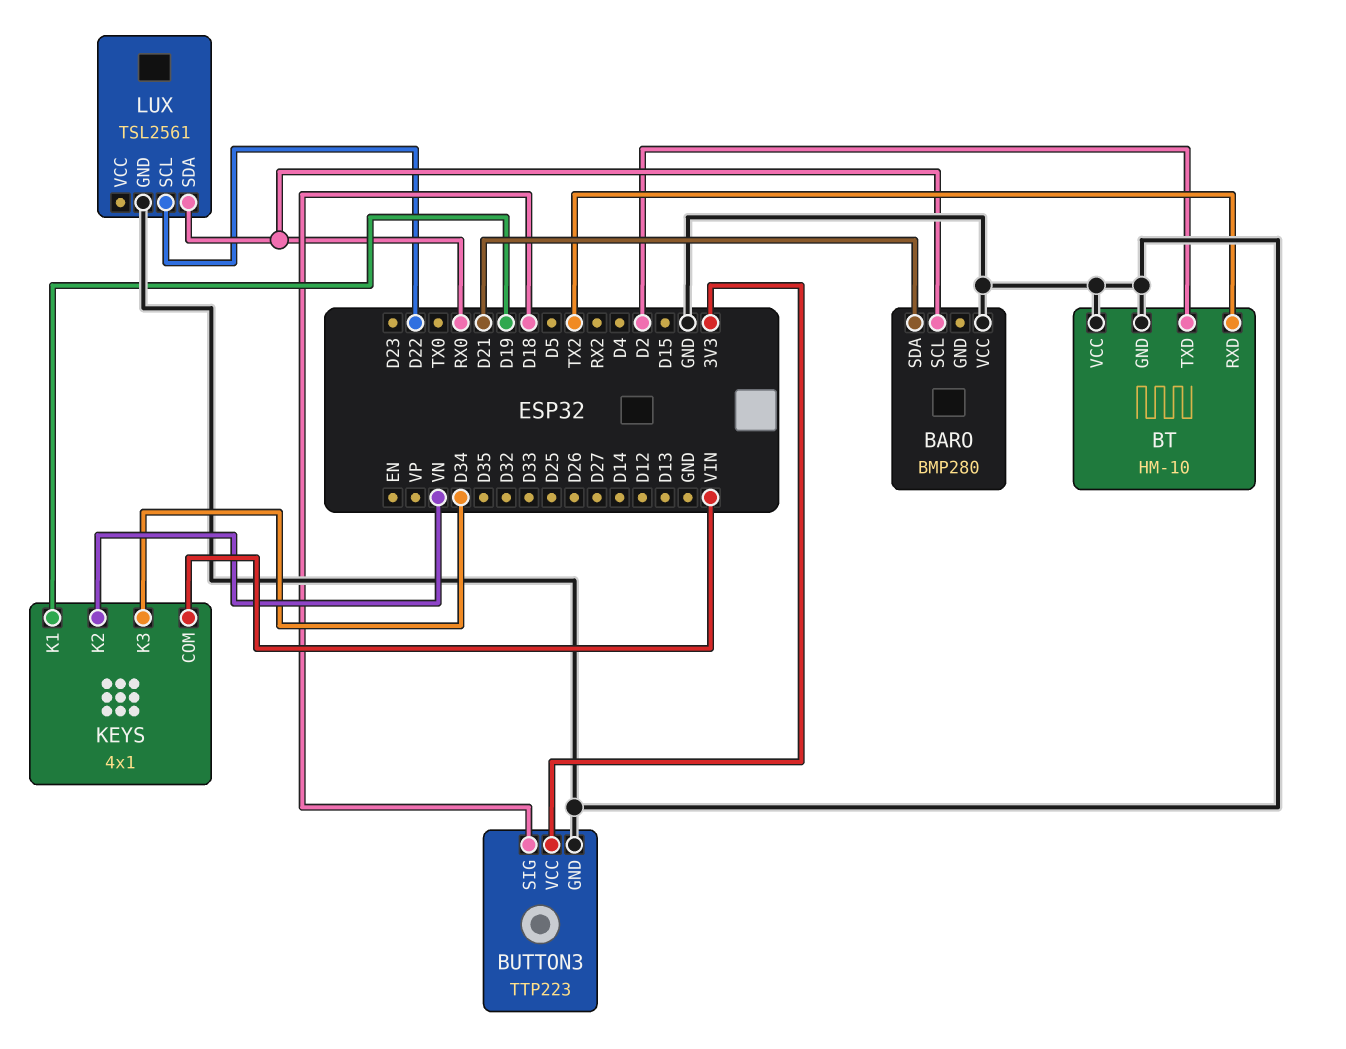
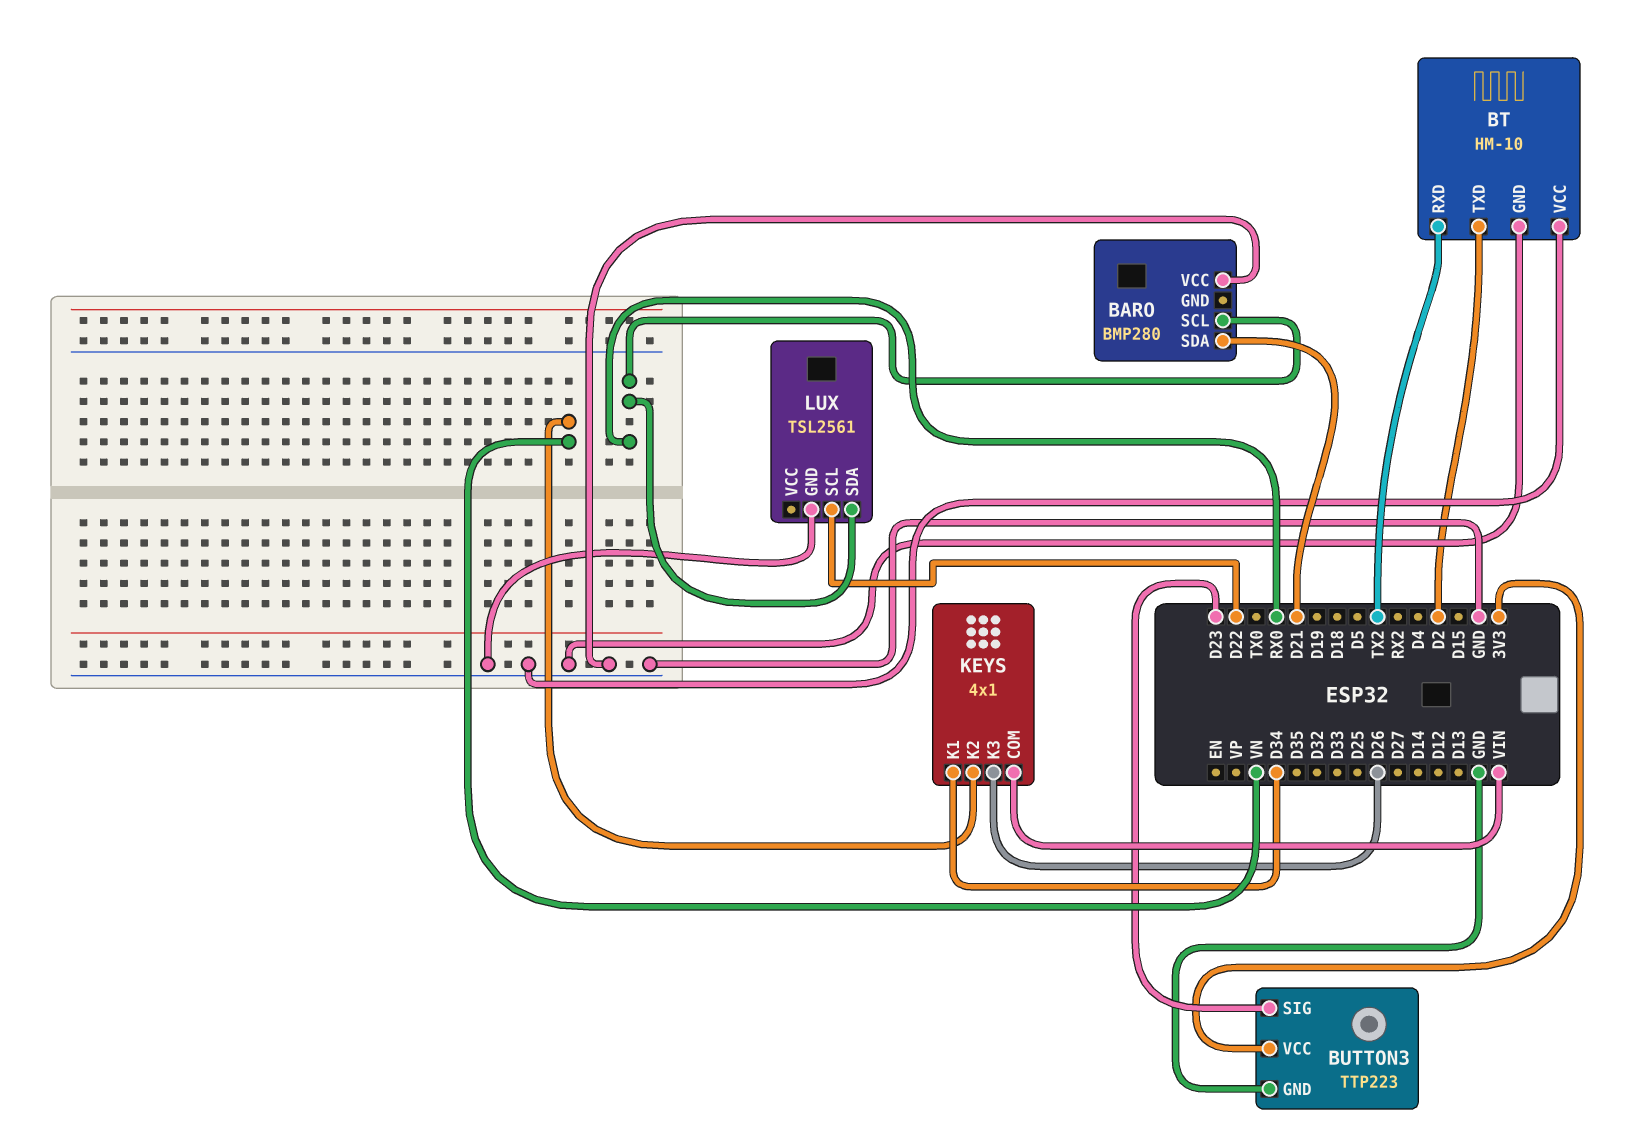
BUTTON3 pin SIG: D18 -> D23
KEYS pin K1: D19 -> D34
KEYS pin K3: D34 -> D26

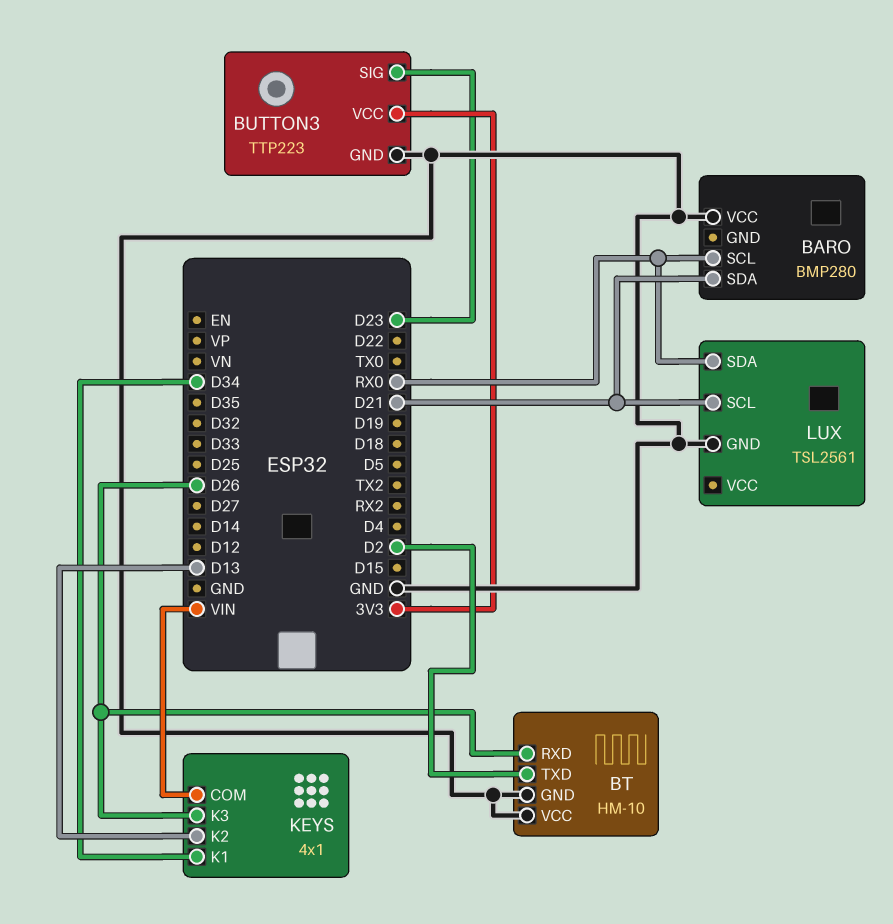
BT pin RXD: TX2 -> D26
KEYS pin K2: VN -> D13
LUX pin SCL: D22 -> D21

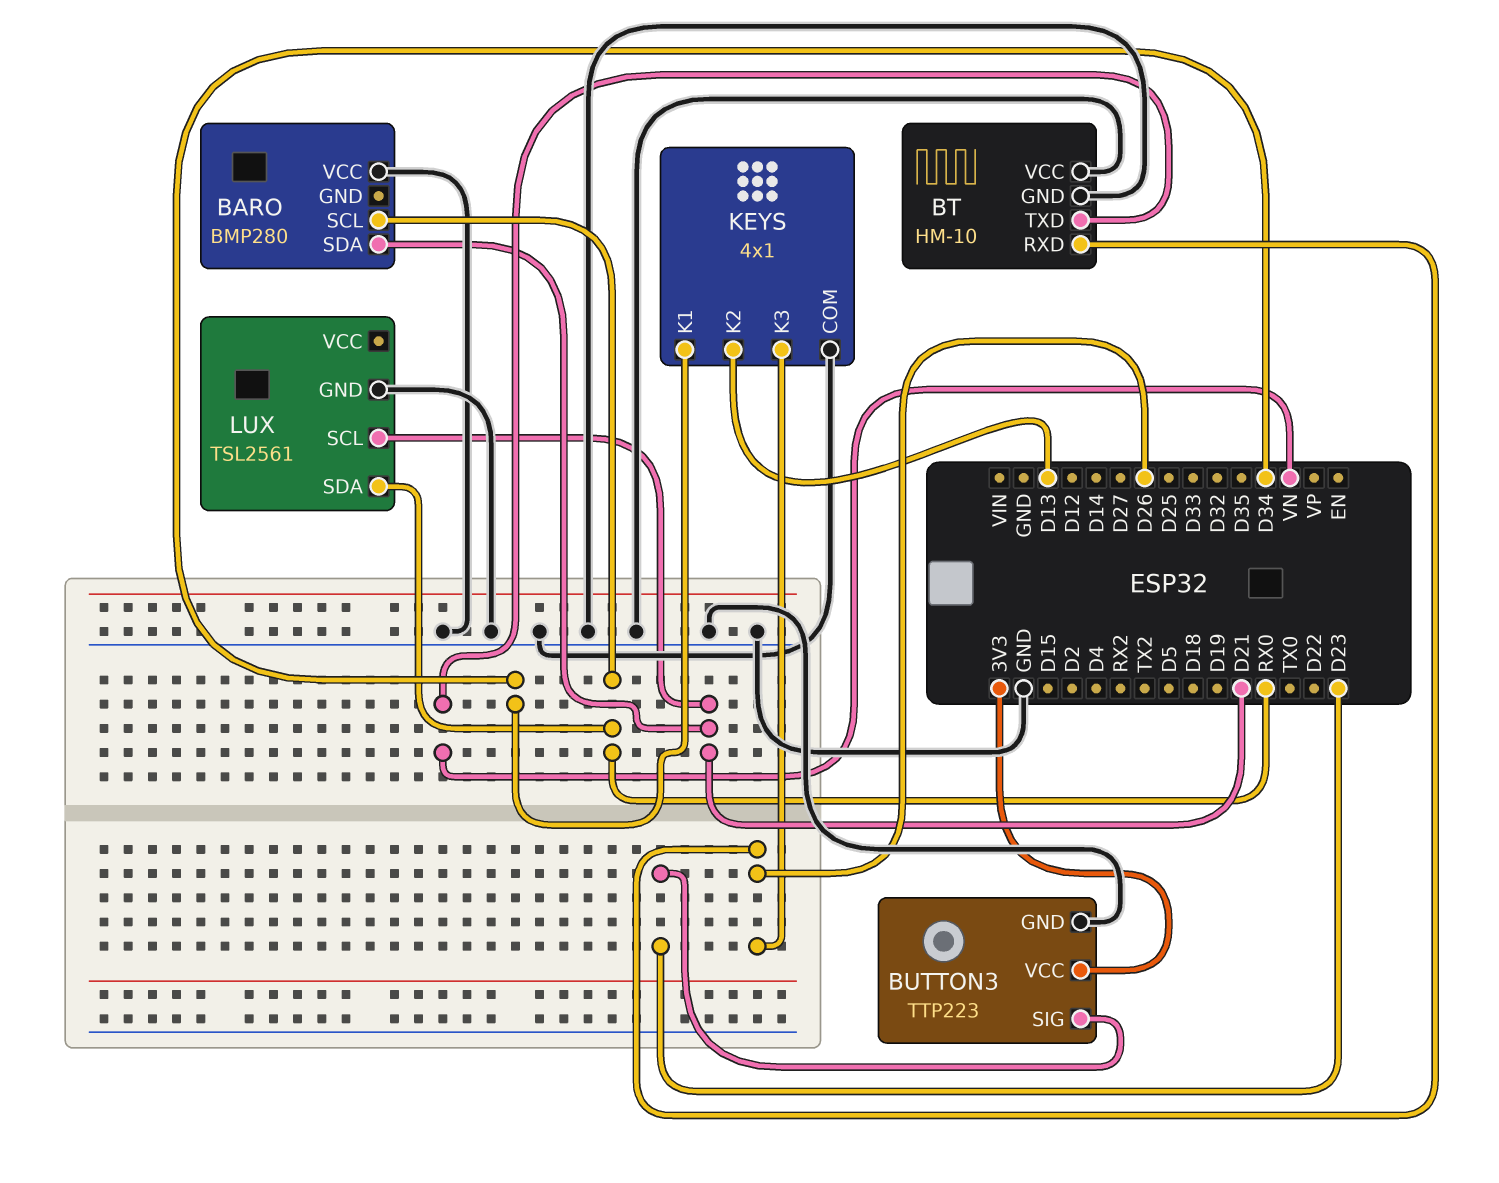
BT pin TXD: D2 -> VN
KEYS pin COM: VIN -> GND

